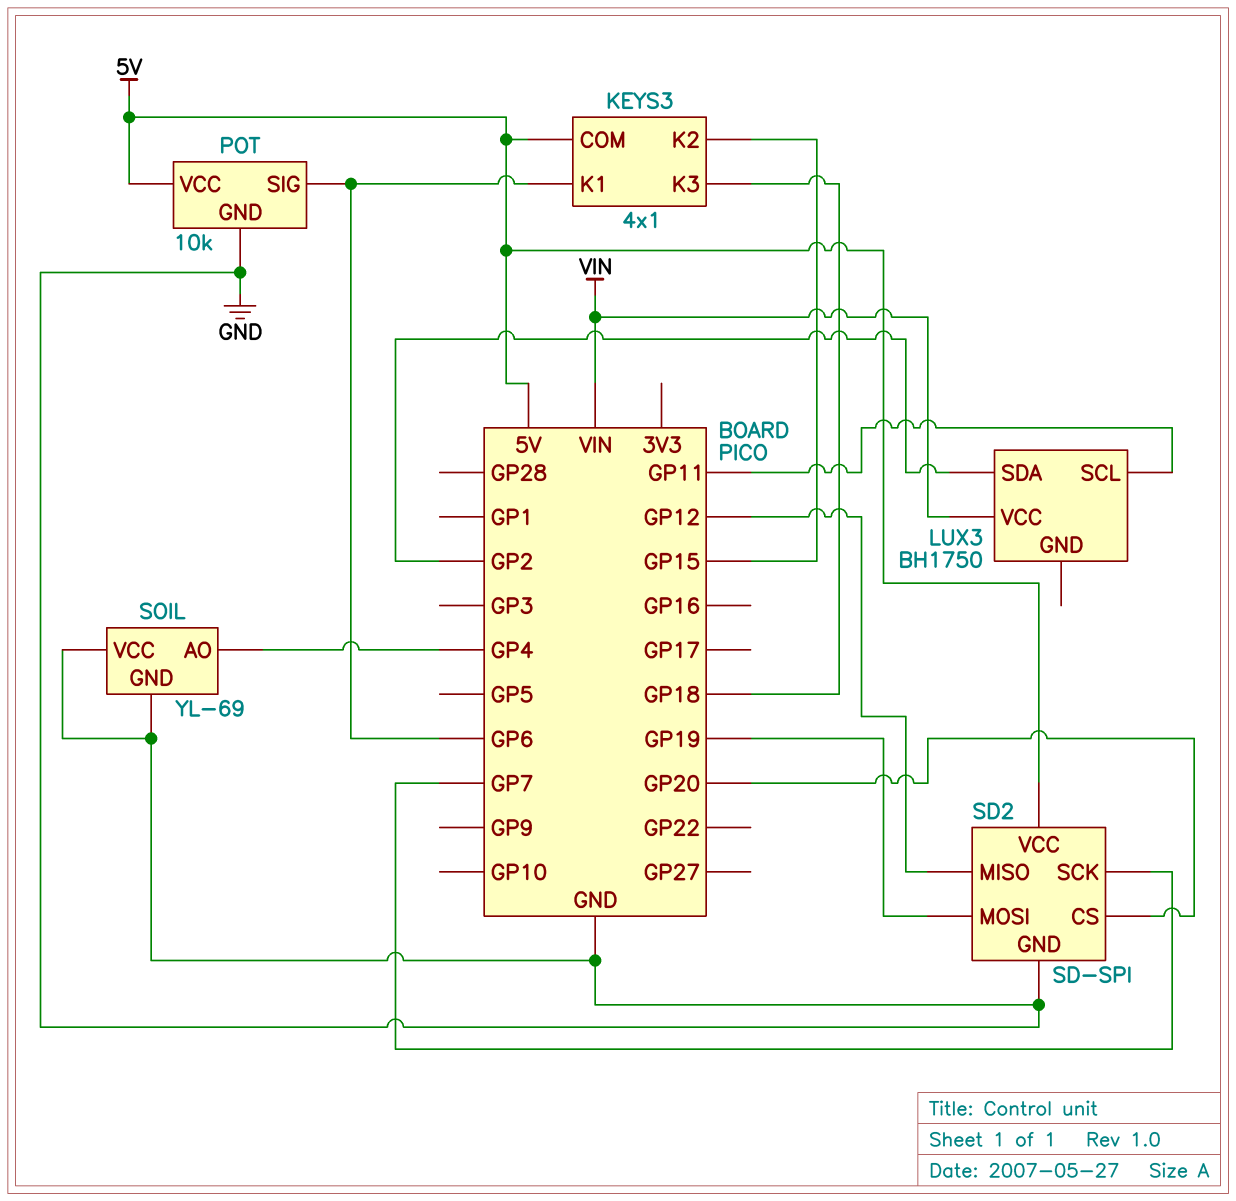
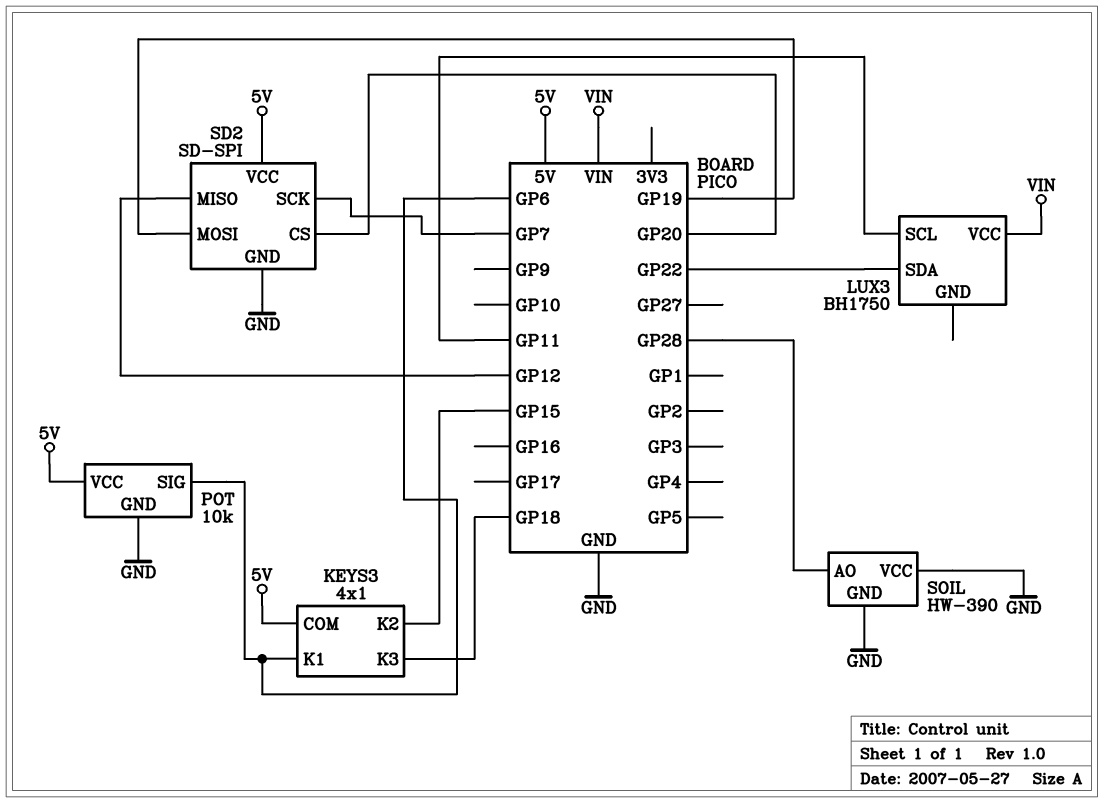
LUX3 pin SDA: GP2 -> GP22
SOIL: YL-69 -> HW-390
SOIL pin AO: GP4 -> GP28

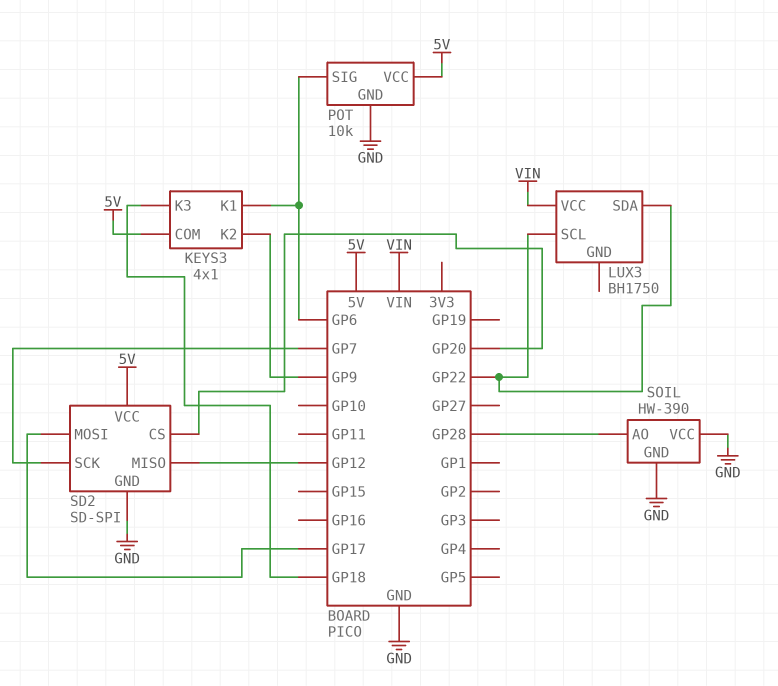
KEYS3 pin K2: GP15 -> GP9
LUX3 pin SCL: GP11 -> GP22
SD2 pin MOSI: GP19 -> GP17

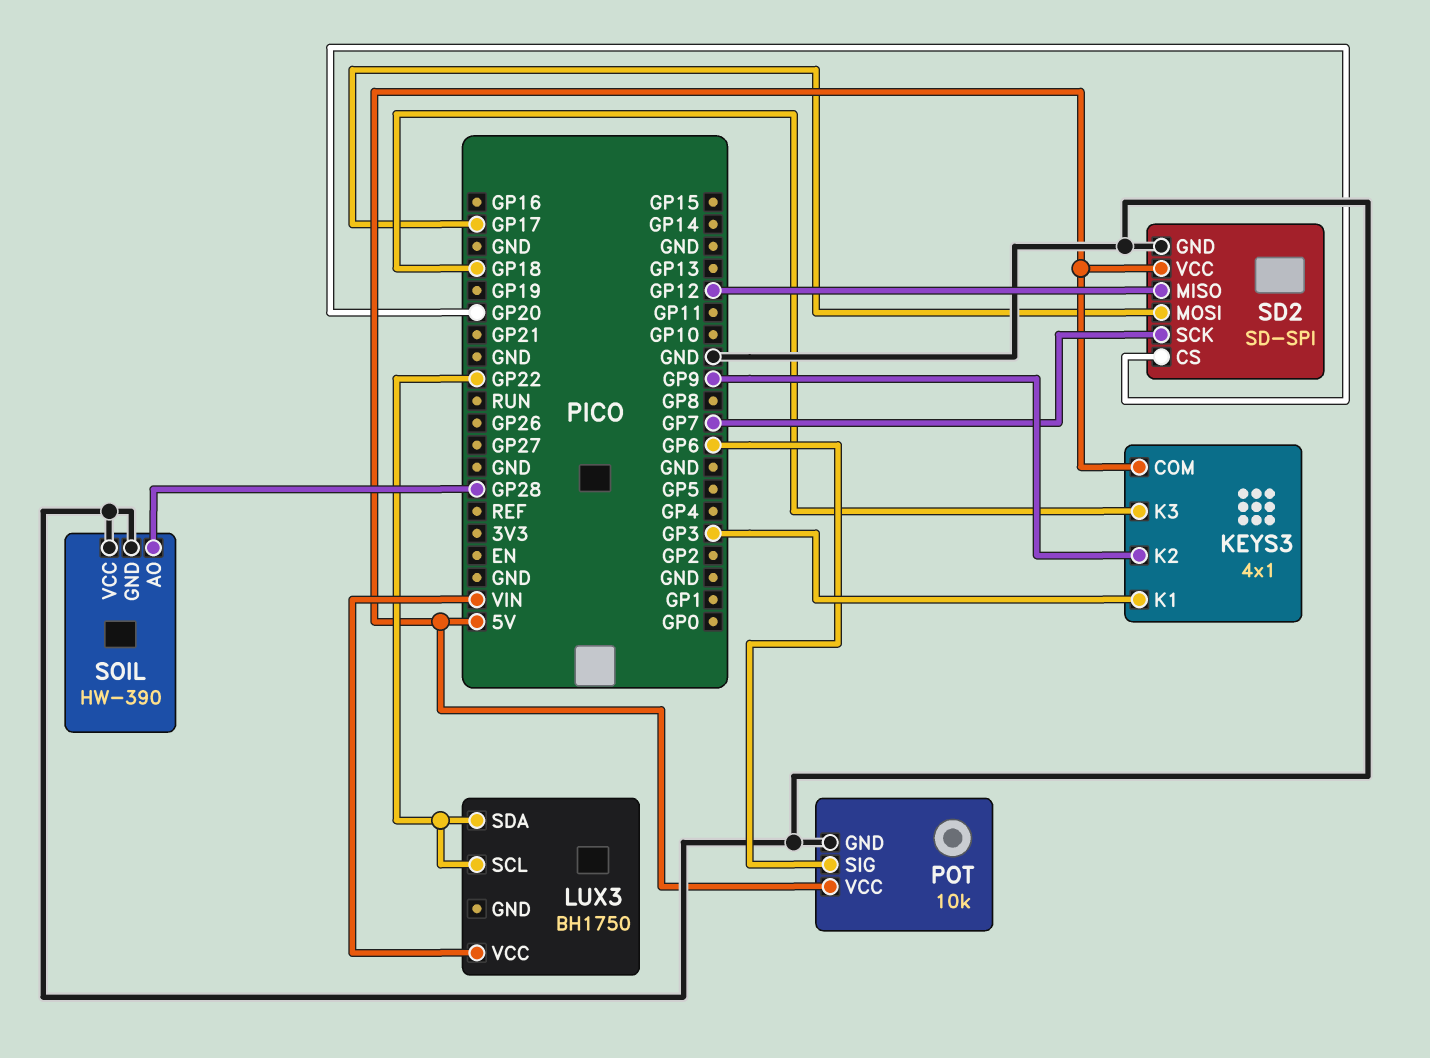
KEYS3 pin K1: GP6 -> GP3

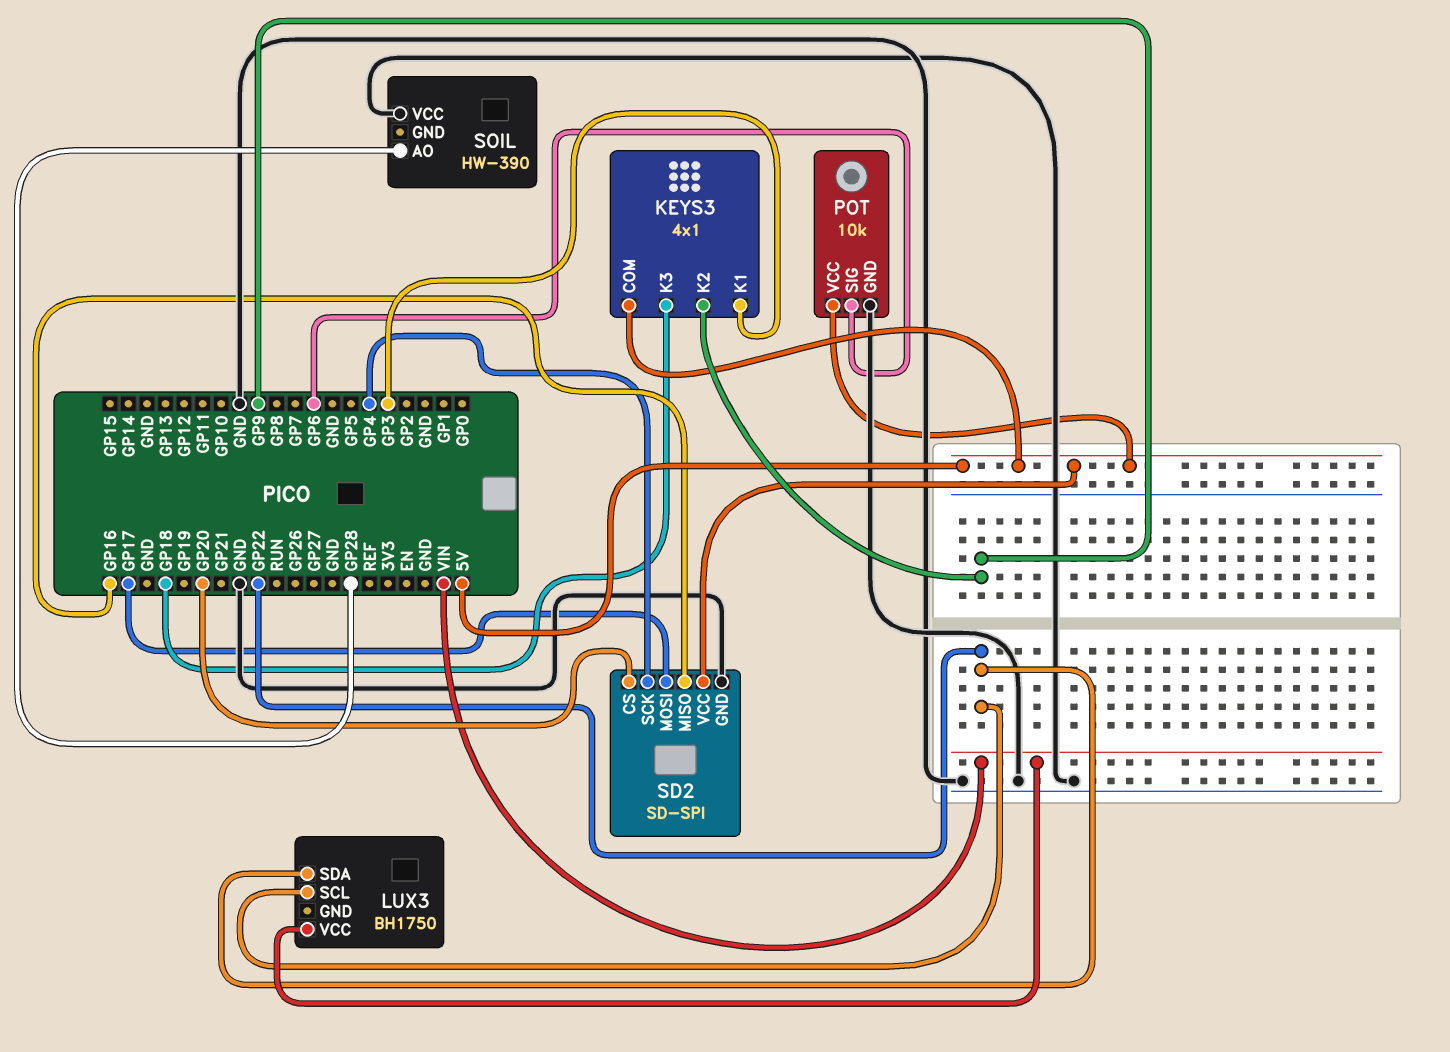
SD2 pin MISO: GP12 -> GP16
SD2 pin SCK: GP7 -> GP4
SOIL pin GND: GND -> none

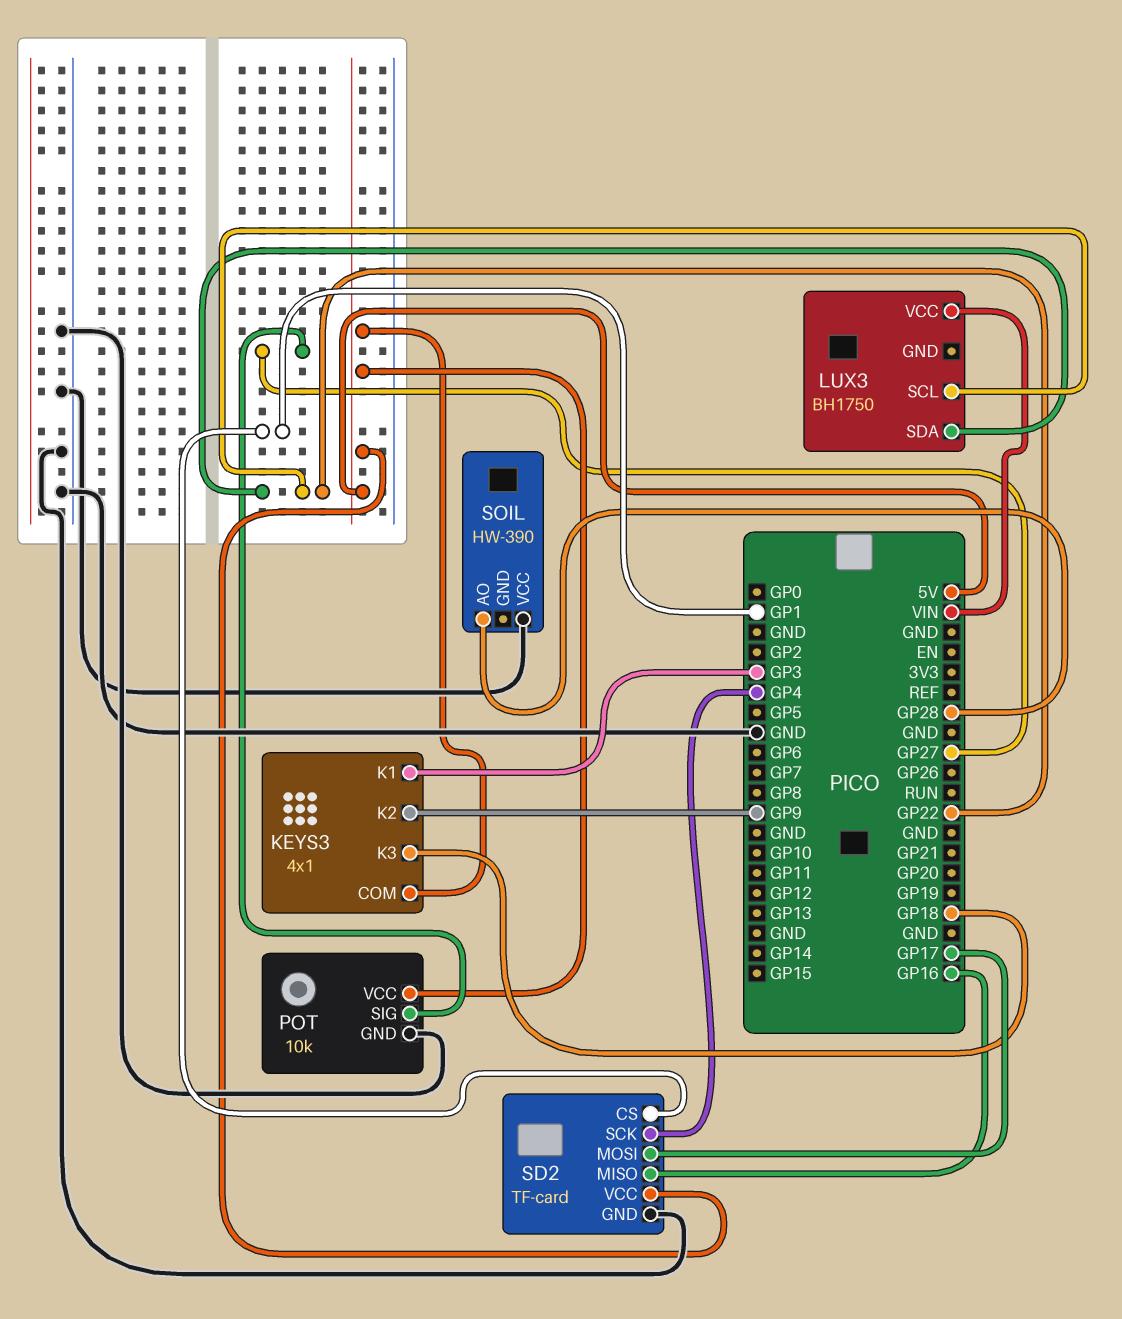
POT pin SIG: GP6 -> GP27
SD2: SD-SPI -> TF-card
SD2 pin CS: GP20 -> GP1

